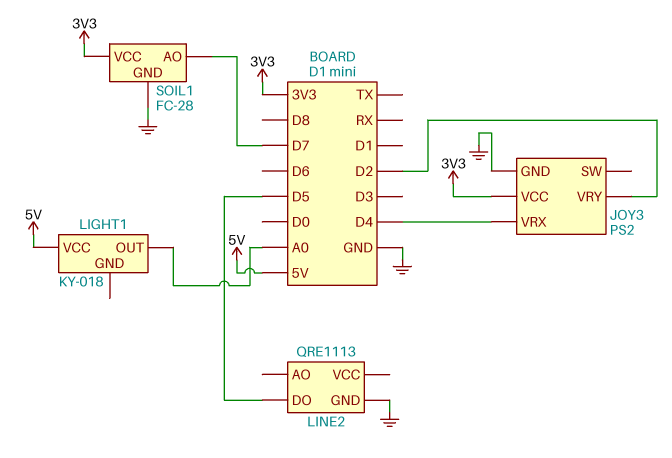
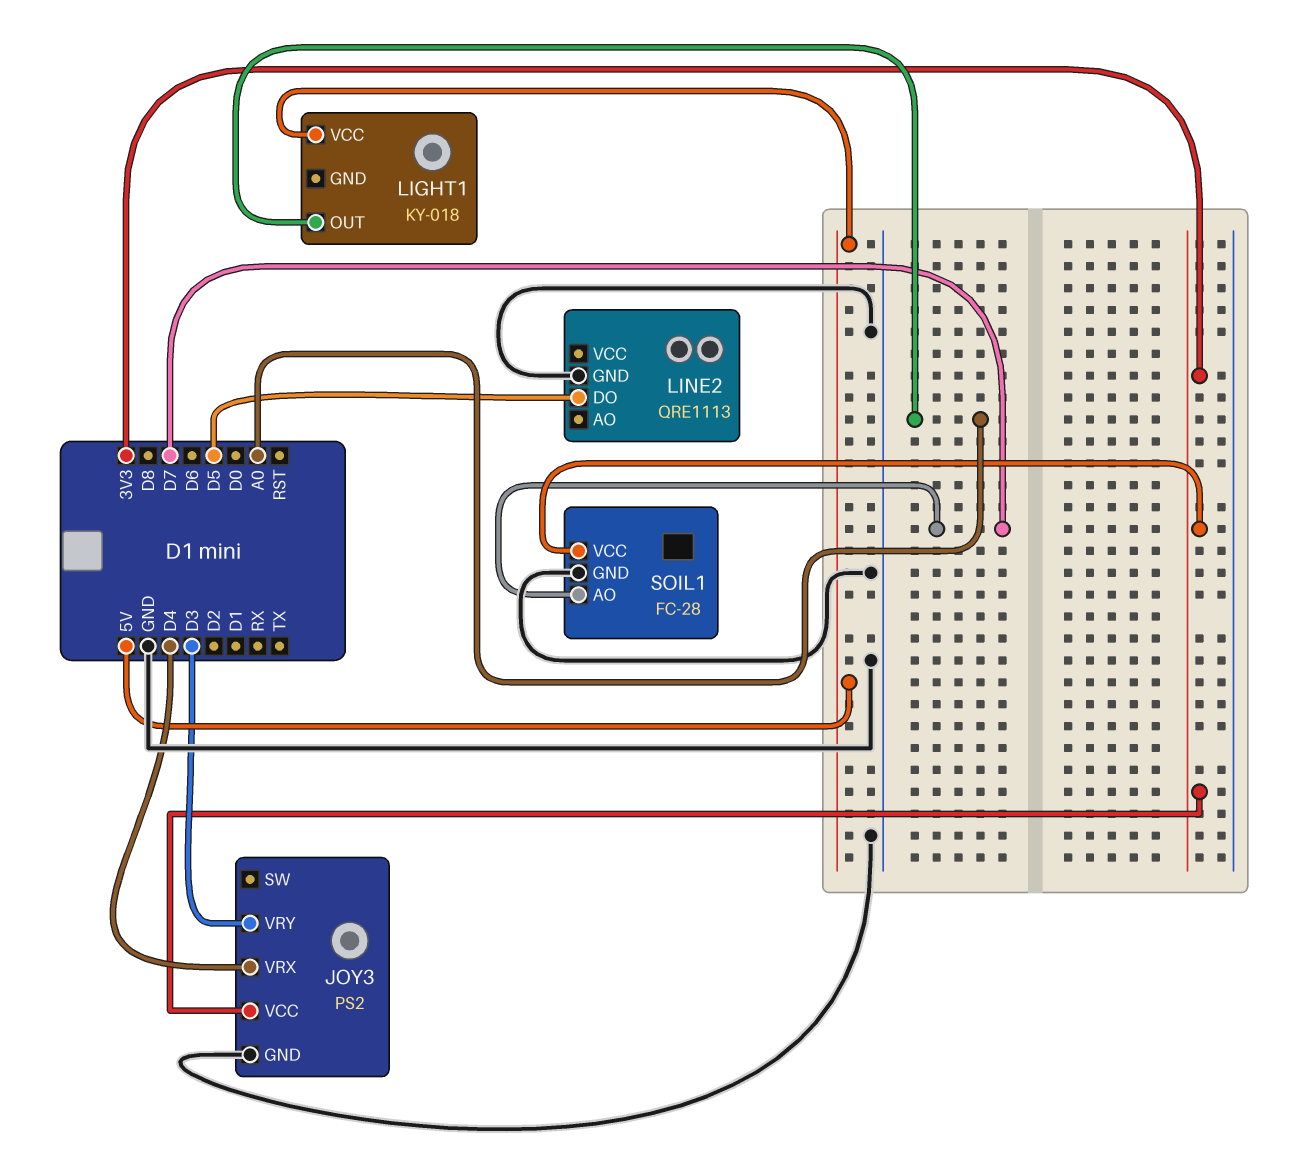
JOY3 pin VRY: D2 -> D3

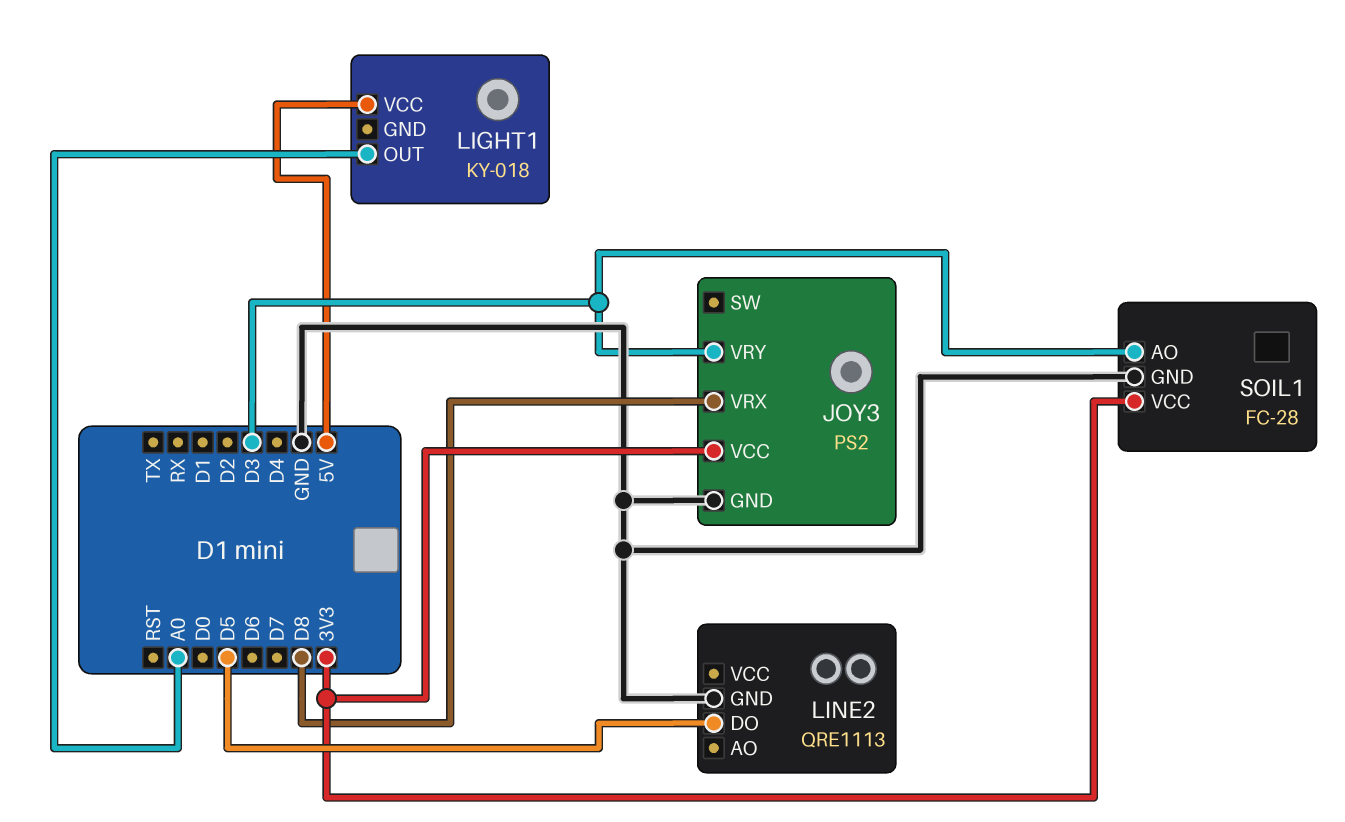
JOY3 pin VRX: D4 -> D8
SOIL1 pin AO: D7 -> D3

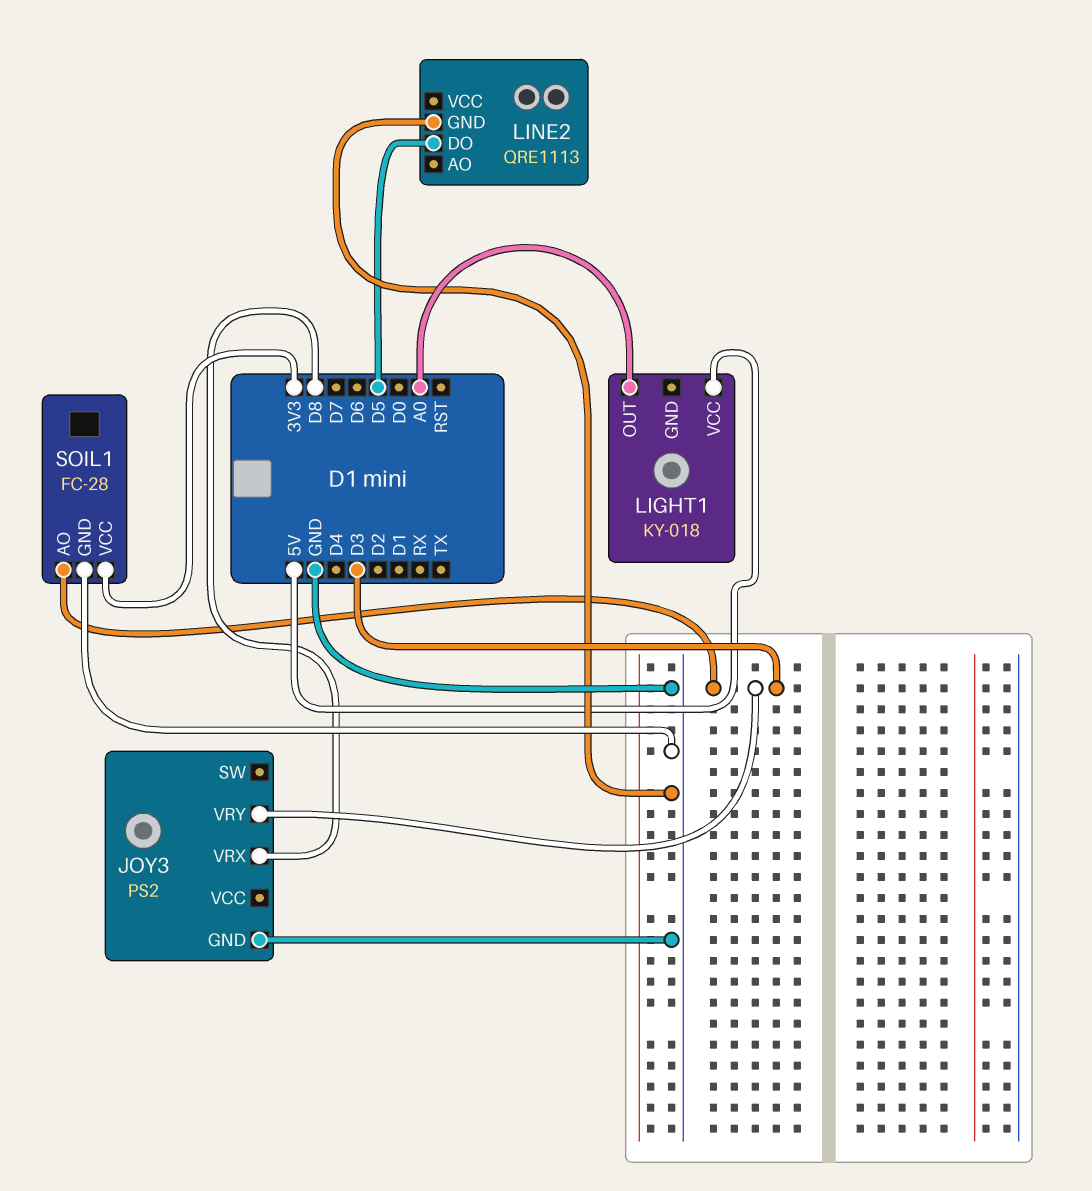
JOY3 pin VCC: 3V3 -> none

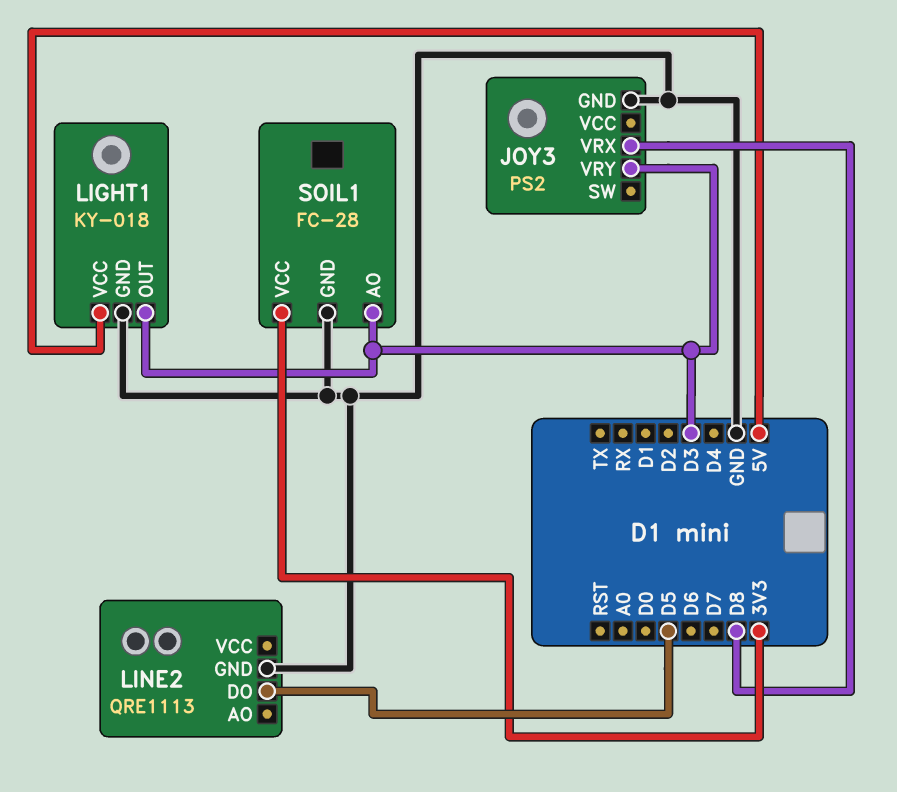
LIGHT1 pin GND: none -> GND
LIGHT1 pin OUT: A0 -> D3

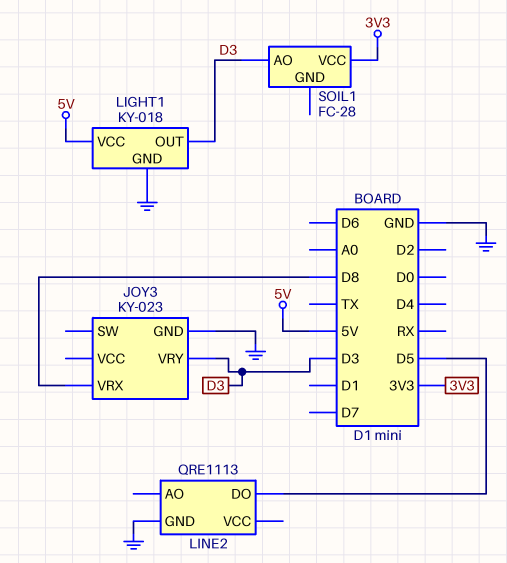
JOY3: PS2 -> KY-023
SOIL1 pin GND: GND -> none

